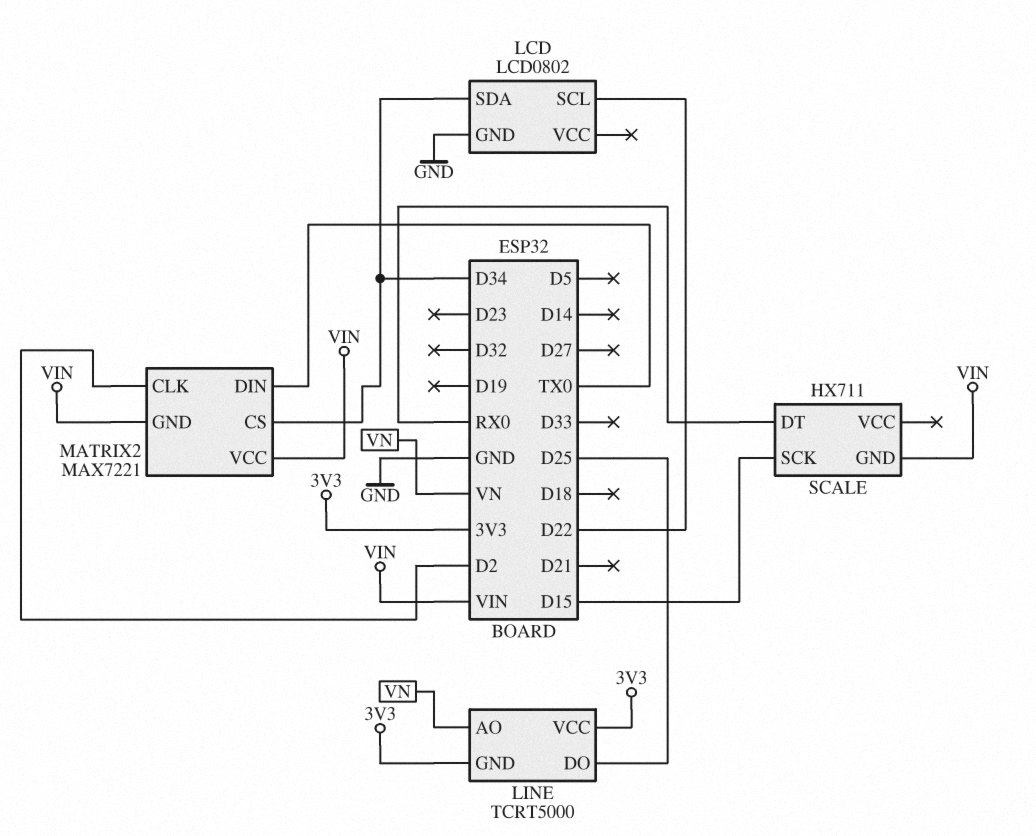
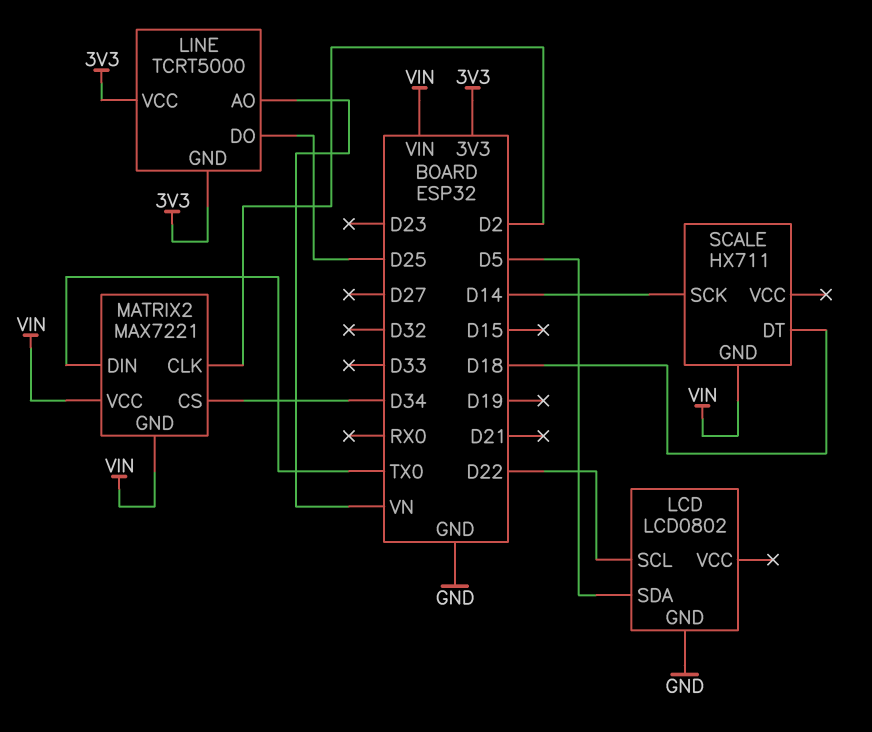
LCD pin SDA: D34 -> D5
SCALE pin DT: RX0 -> D18
SCALE pin SCK: D15 -> D14

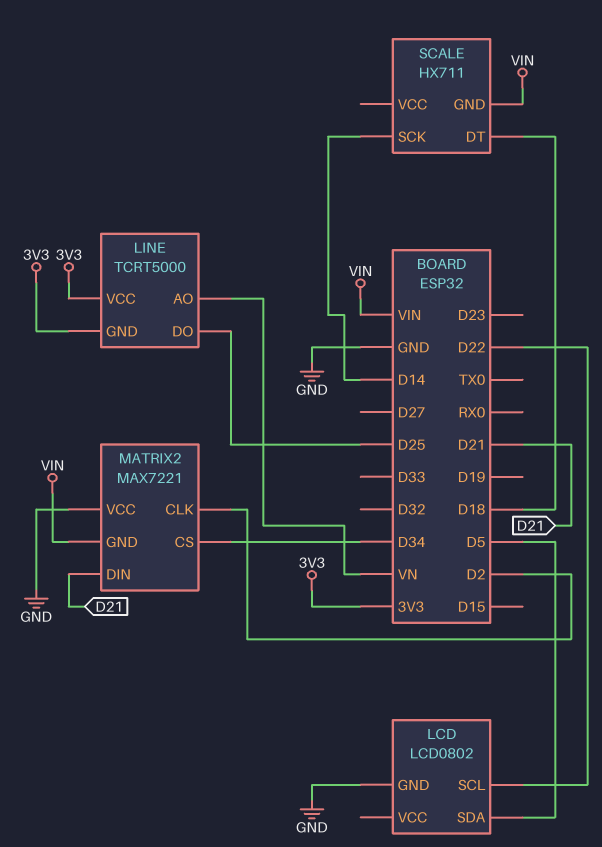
MATRIX2 pin DIN: TX0 -> D21
MATRIX2 pin VCC: VIN -> GND

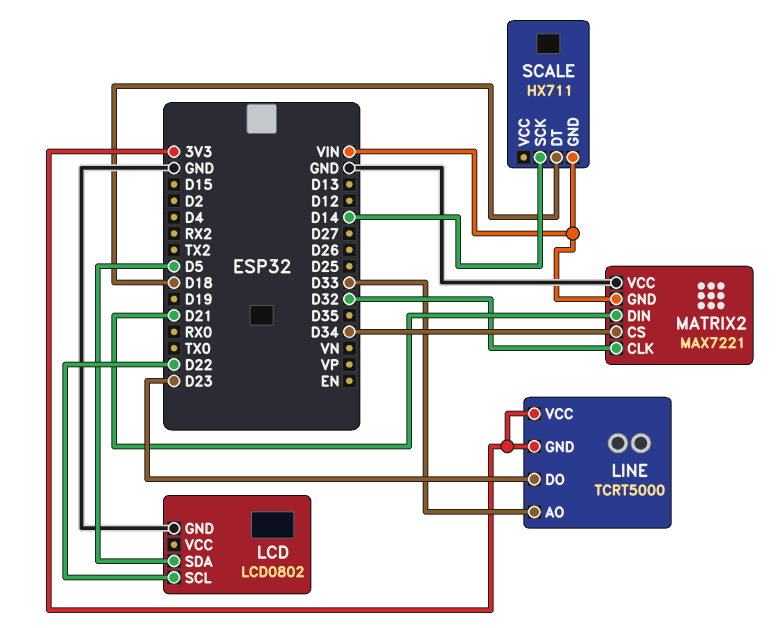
LINE pin AO: VN -> D33
LINE pin DO: D25 -> D23
MATRIX2 pin CLK: D2 -> D32

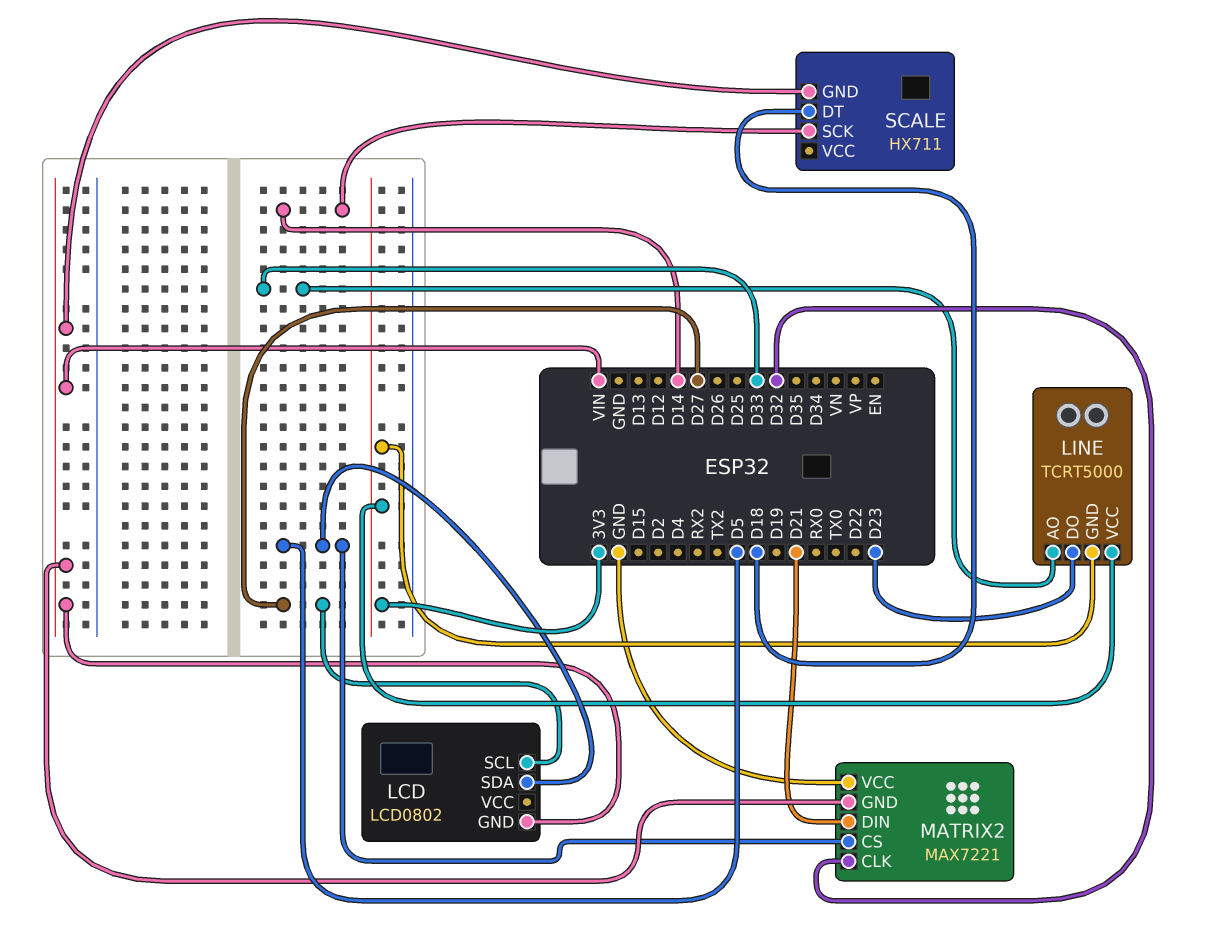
LCD pin GND: GND -> VIN
LCD pin SCL: D22 -> D27
MATRIX2 pin CS: D34 -> D5

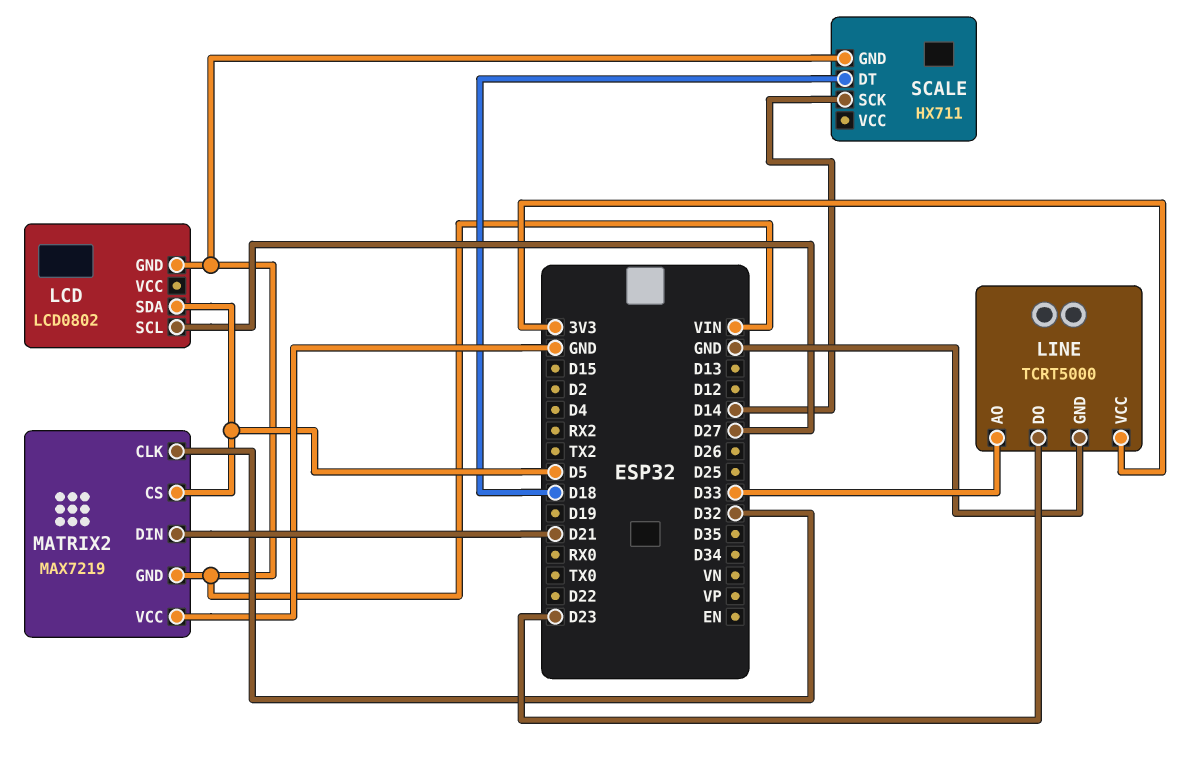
LINE pin GND: 3V3 -> GND
MATRIX2: MAX7221 -> MAX7219

